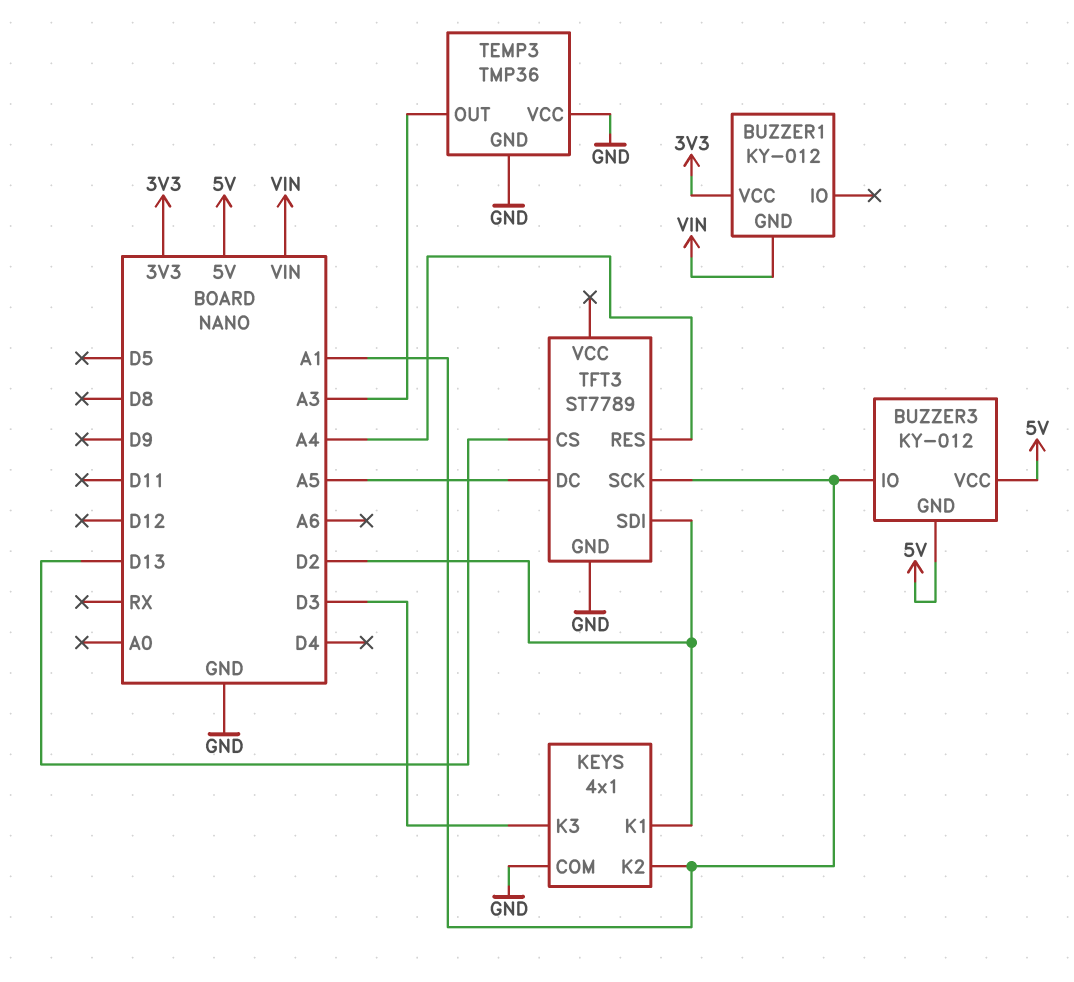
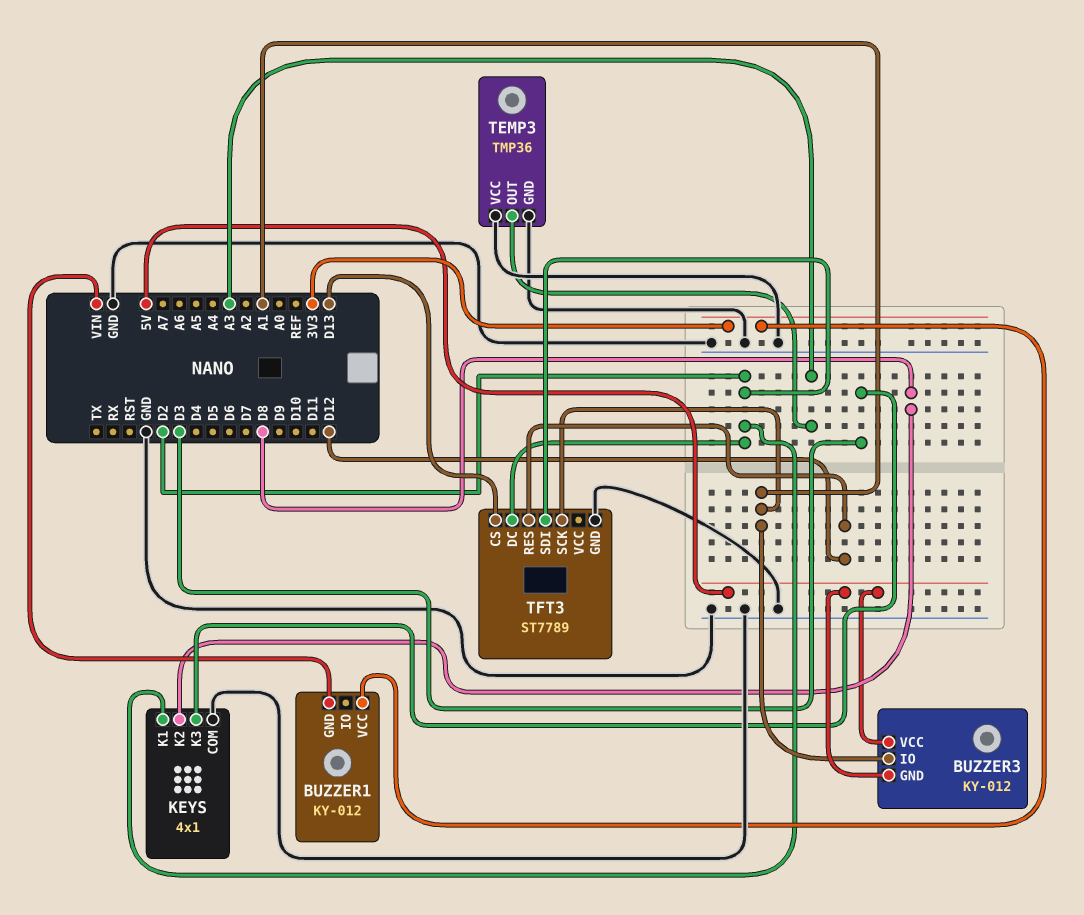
KEYS pin K2: A1 -> D8
TFT3 pin DC: A5 -> D2
TFT3 pin RES: A4 -> D12

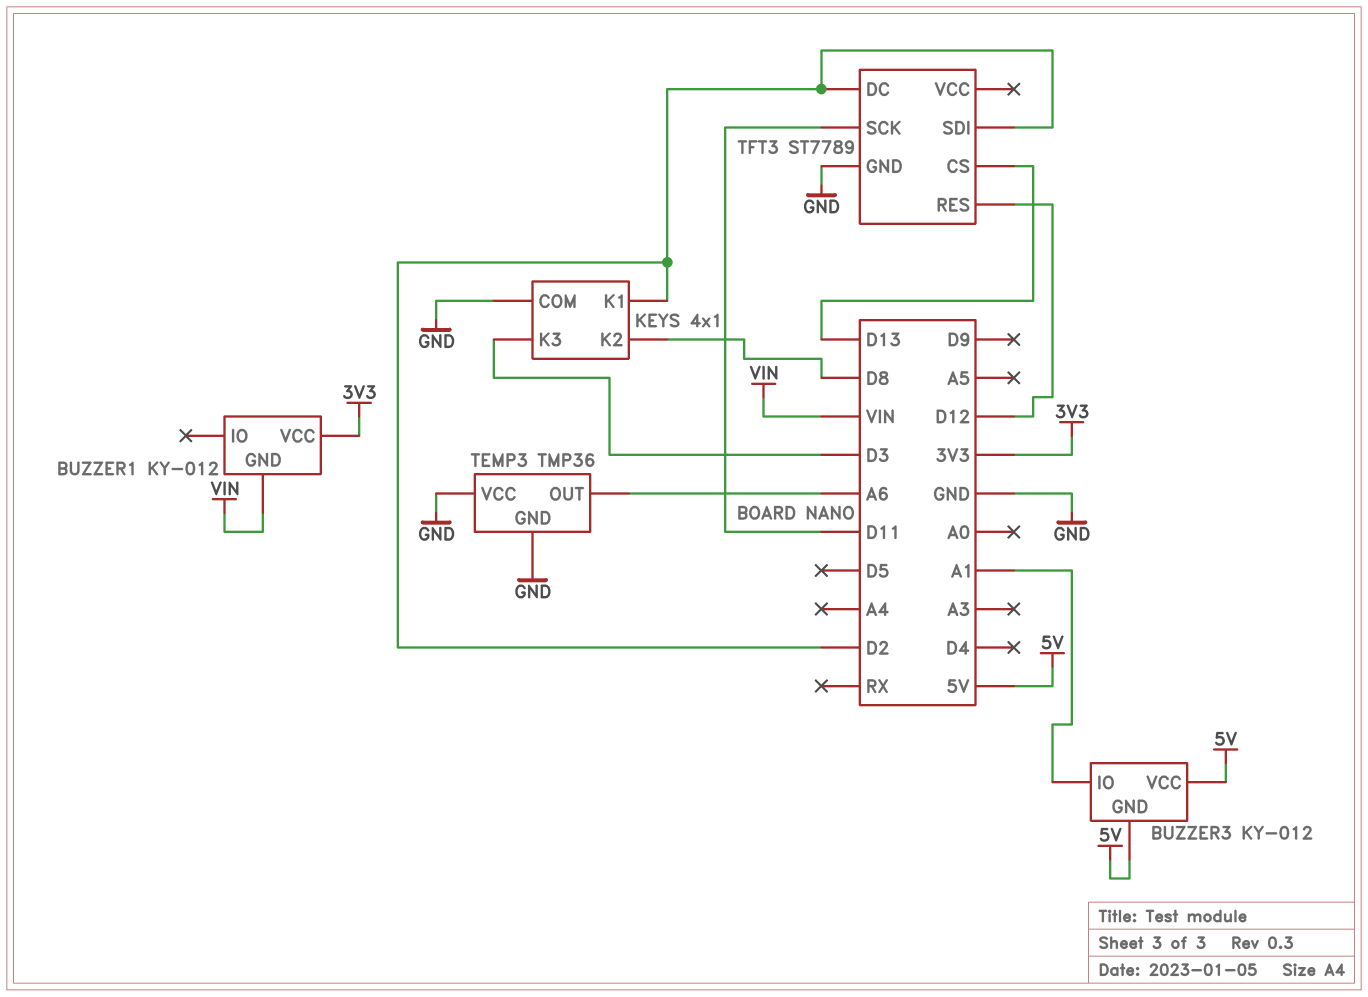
TEMP3 pin OUT: A3 -> A6
TFT3 pin SCK: A1 -> D11

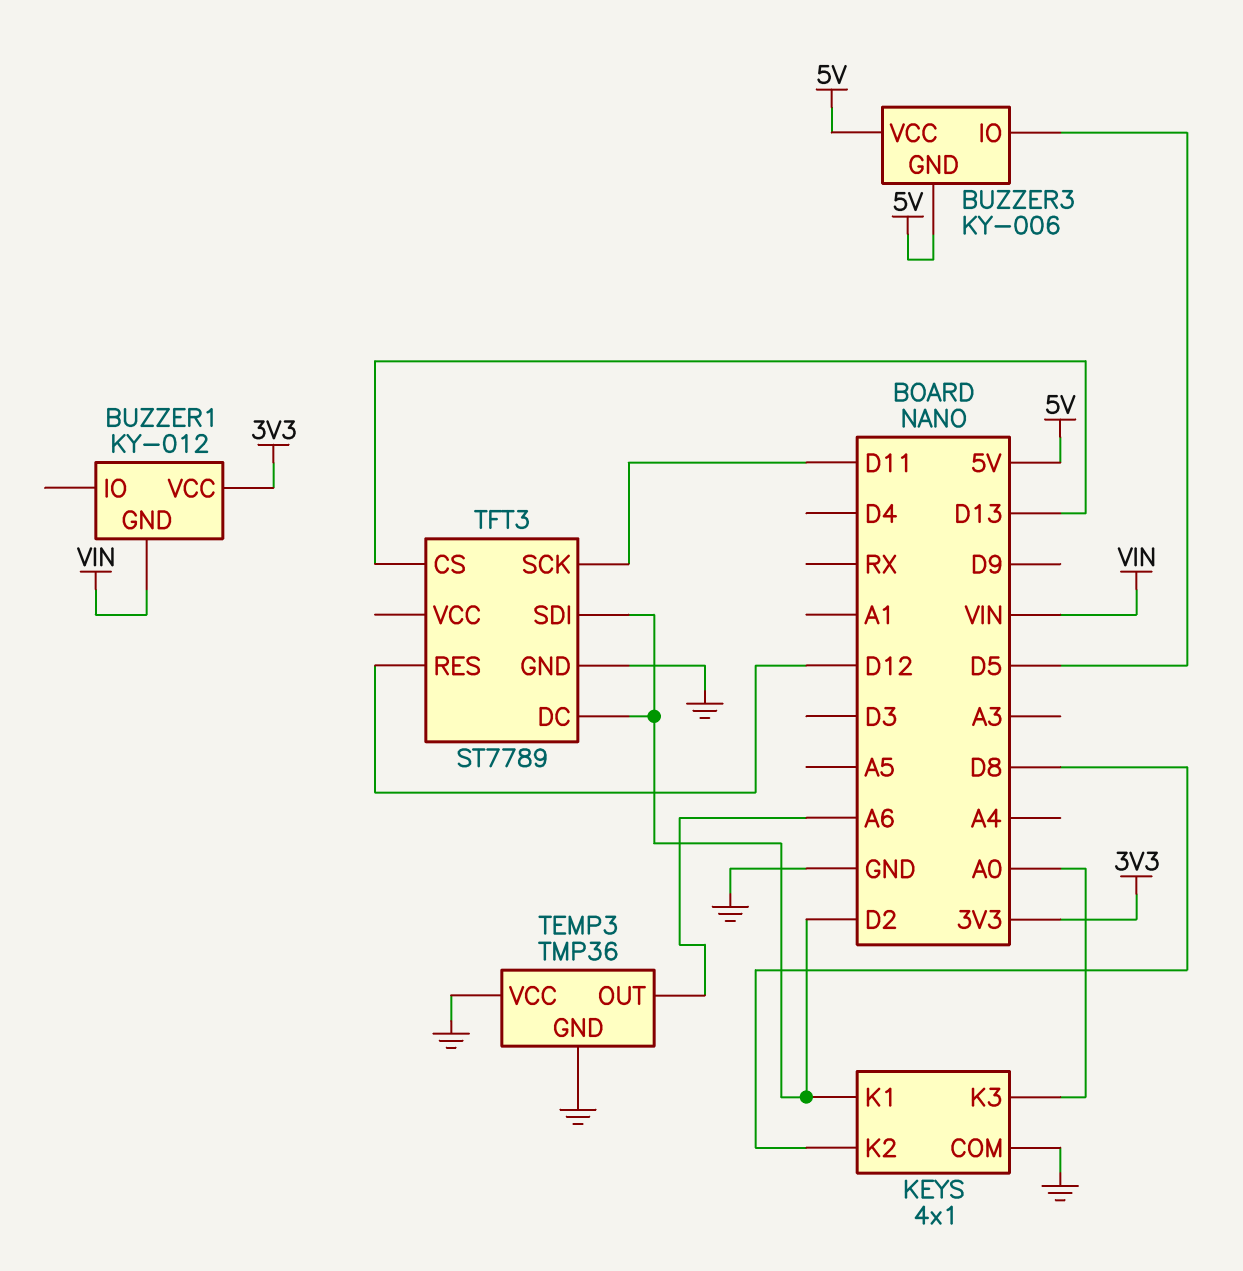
BUZZER3: KY-012 -> KY-006
BUZZER3 pin IO: A1 -> D5
KEYS pin K3: D3 -> A0

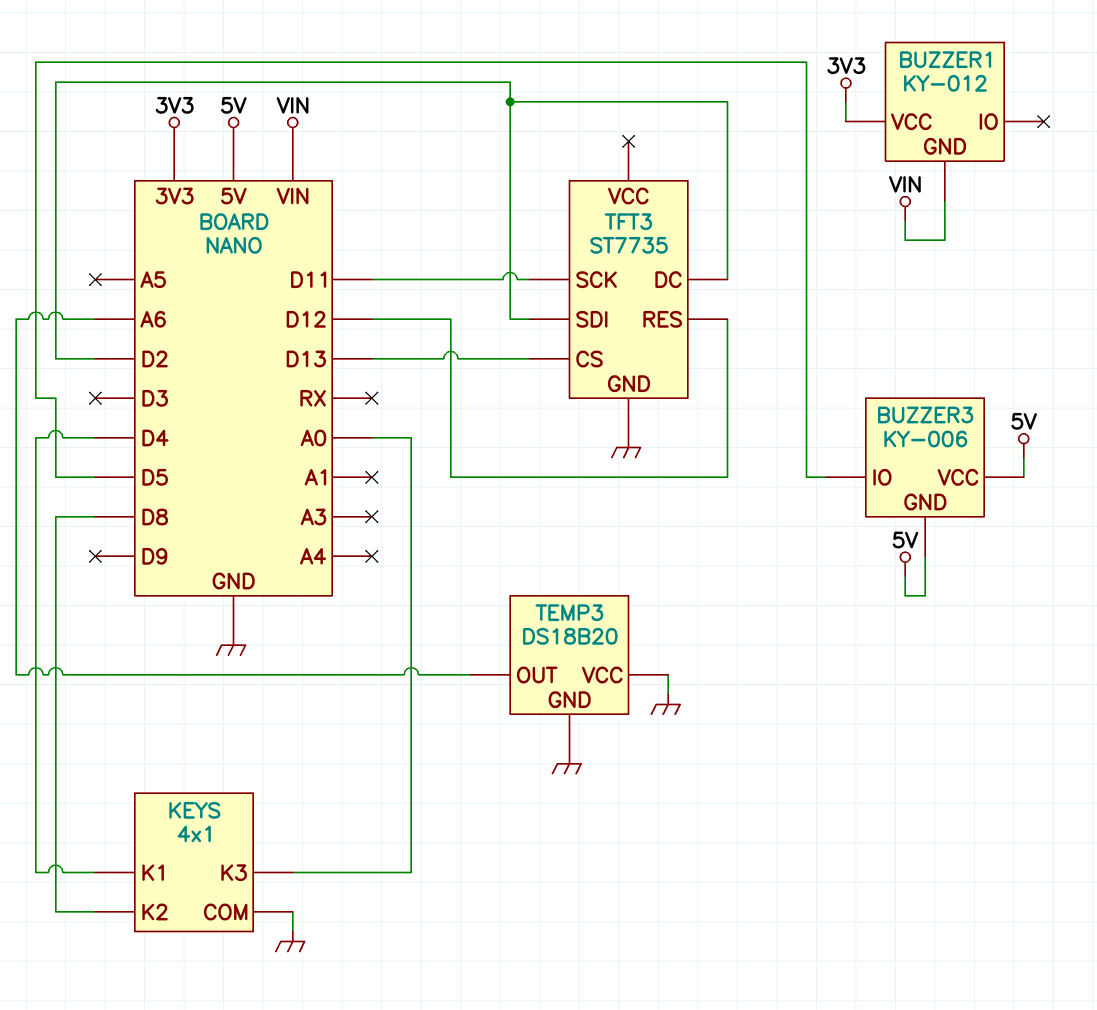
KEYS pin K1: D2 -> D4
TEMP3: TMP36 -> DS18B20
TFT3: ST7789 -> ST7735

